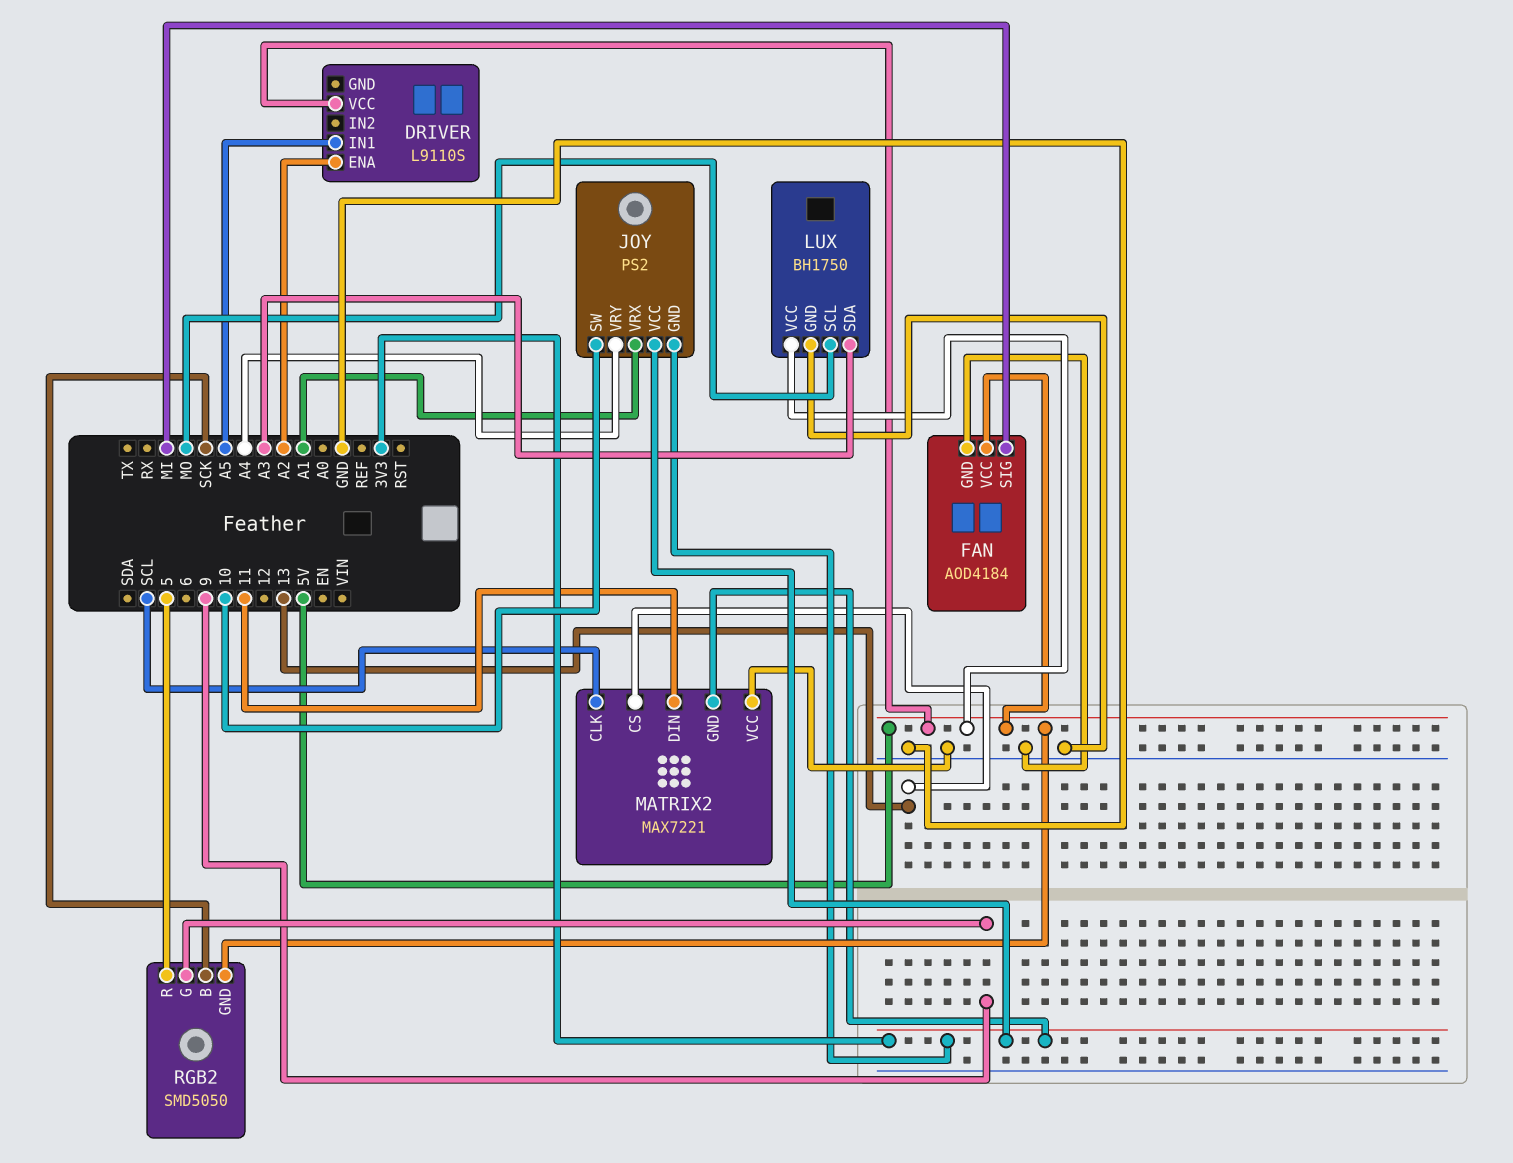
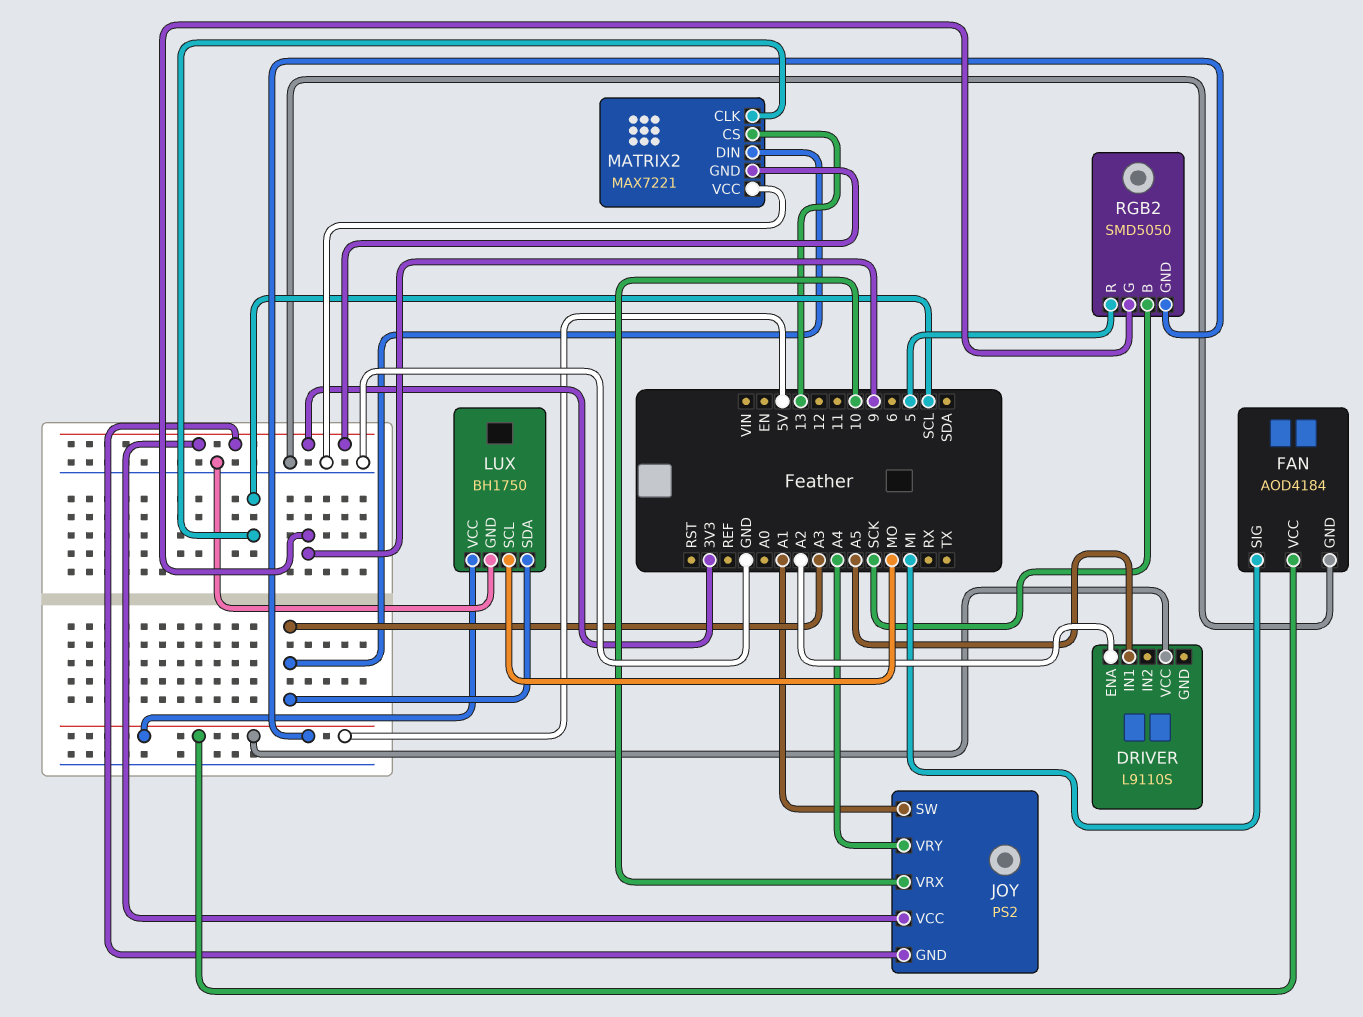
JOY pin SW: 10 -> A1
JOY pin VRX: A1 -> 10
MATRIX2 pin DIN: 11 -> A3

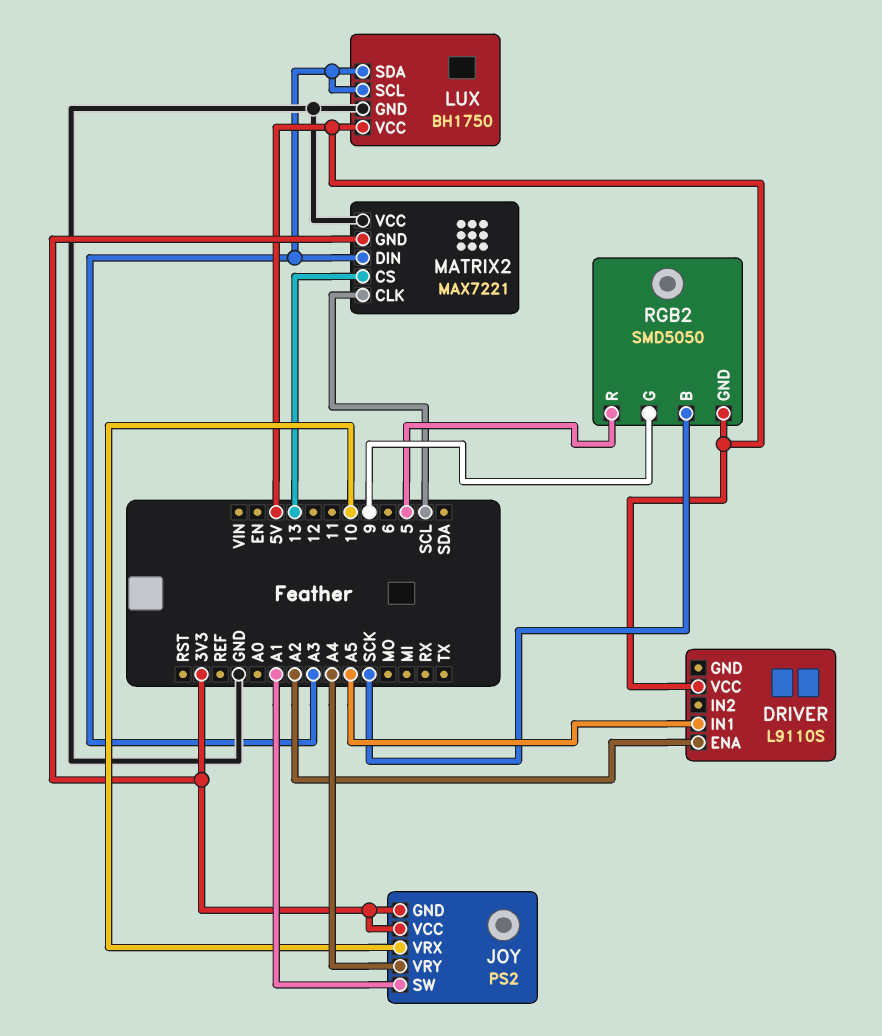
FAN: AOD4184 -> none
FAN pin GND: GND -> none
FAN pin SIG: MI -> none
FAN pin VCC: 5V -> none
LUX pin SCL: MO -> A3

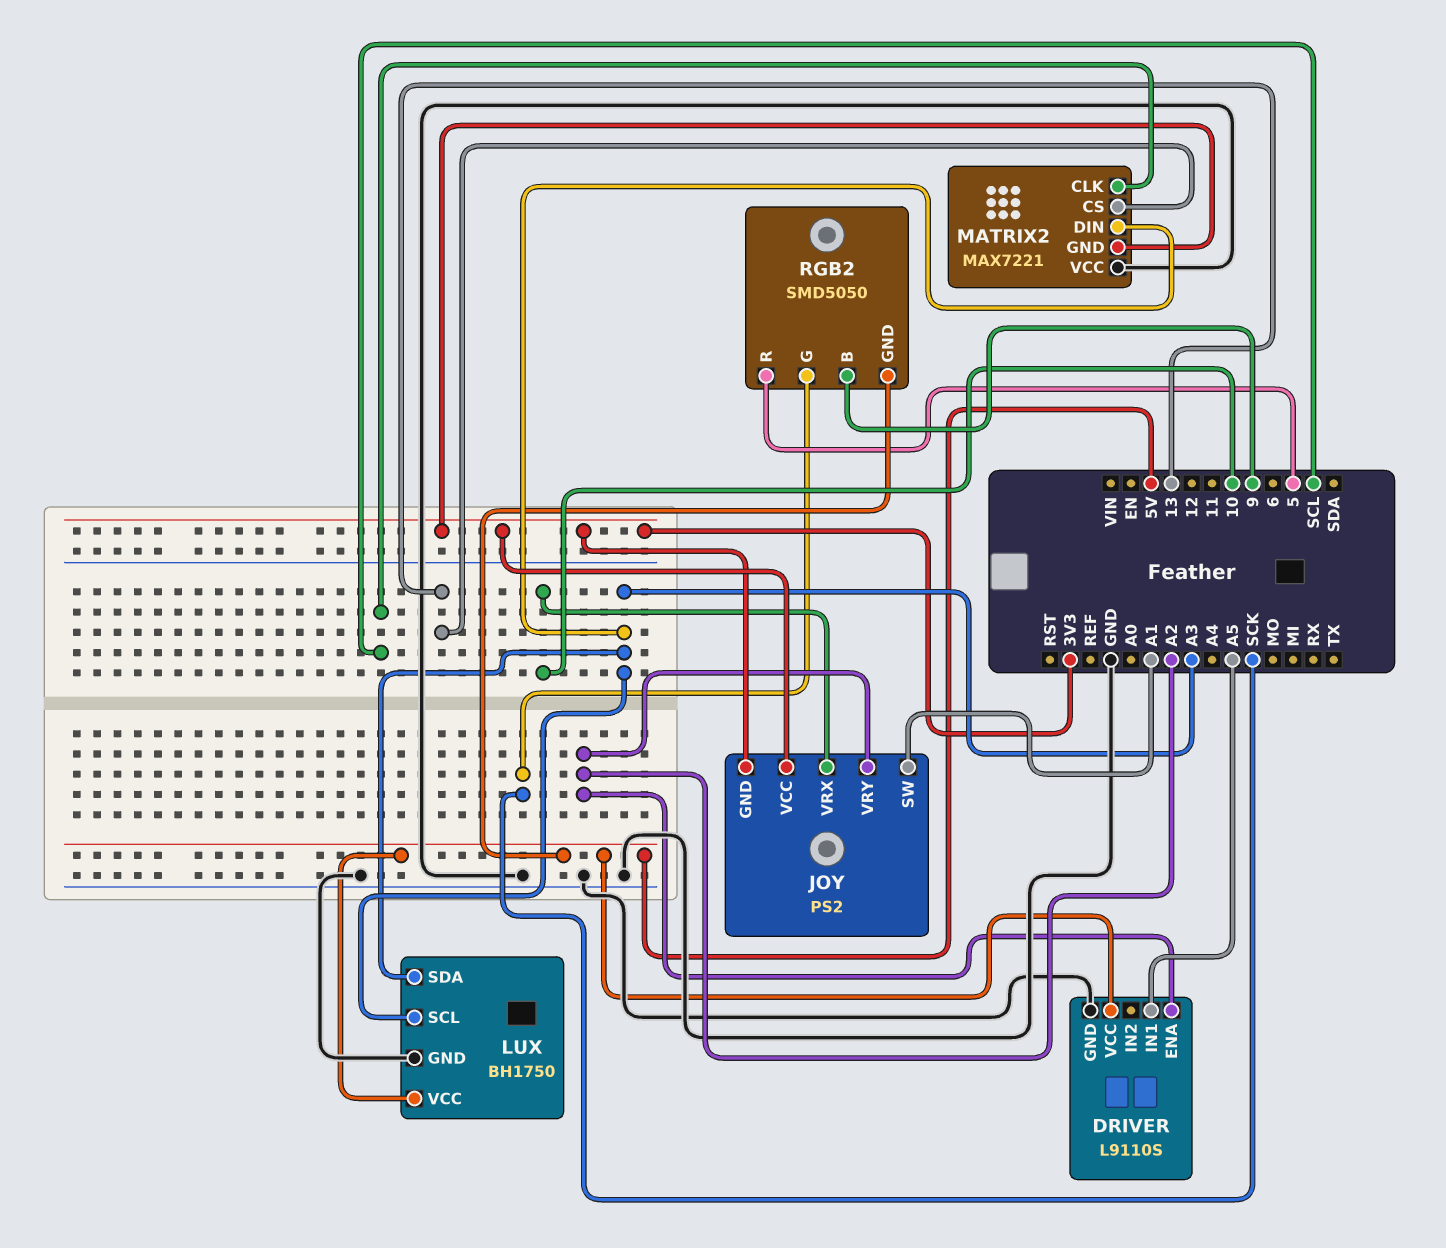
DRIVER pin GND: none -> GND
JOY pin VRY: A4 -> A2
RGB2 pin B: SCK -> 9
RGB2 pin G: 9 -> SCK

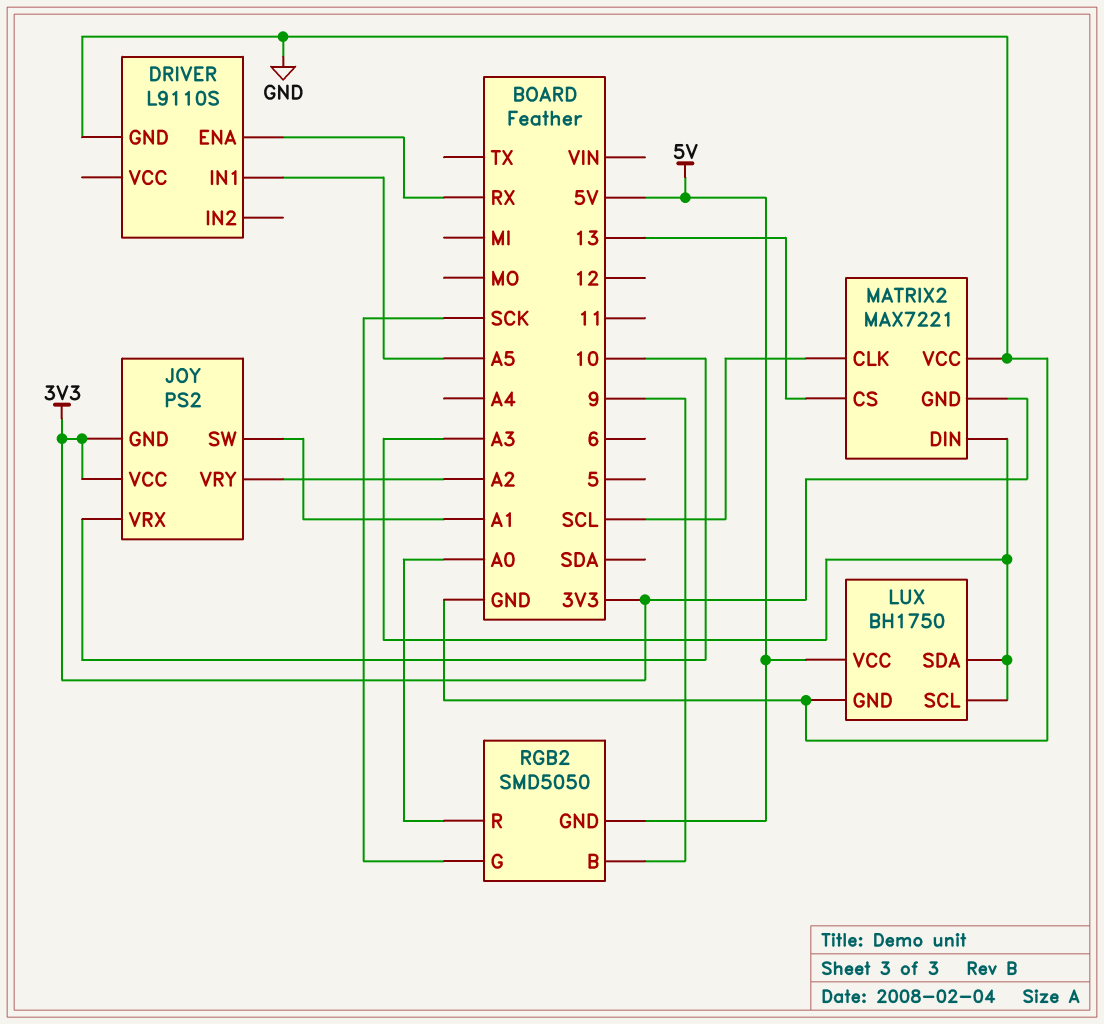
DRIVER pin ENA: A2 -> RX
DRIVER pin VCC: 5V -> none
RGB2 pin R: 5 -> A0

